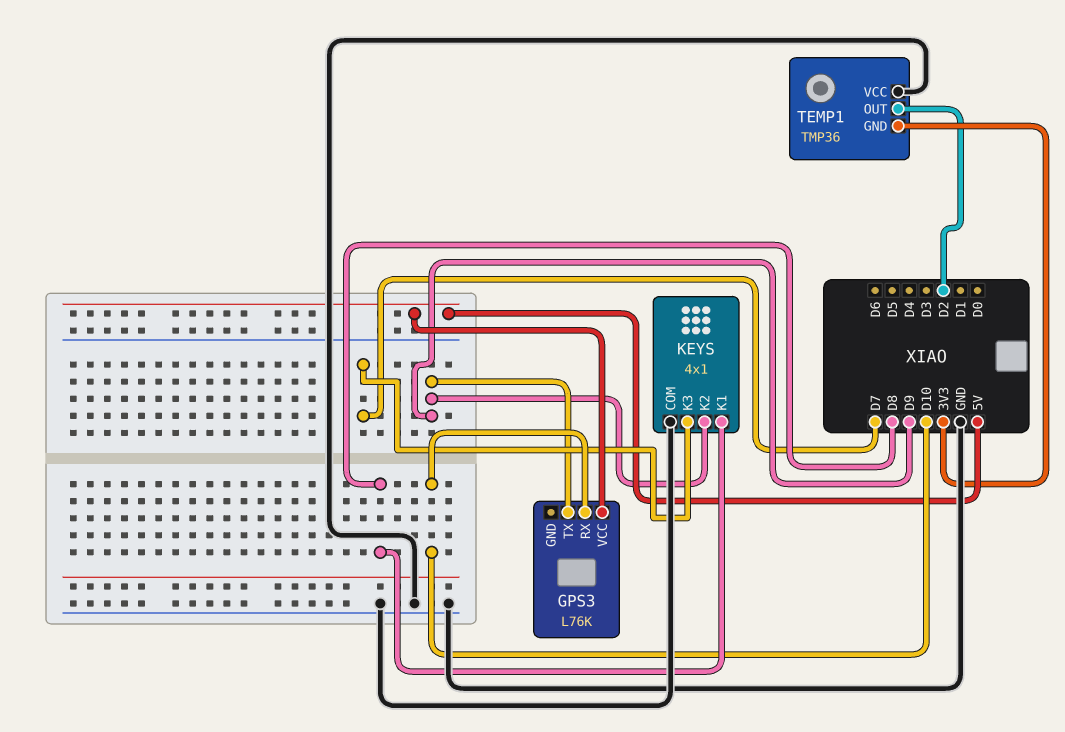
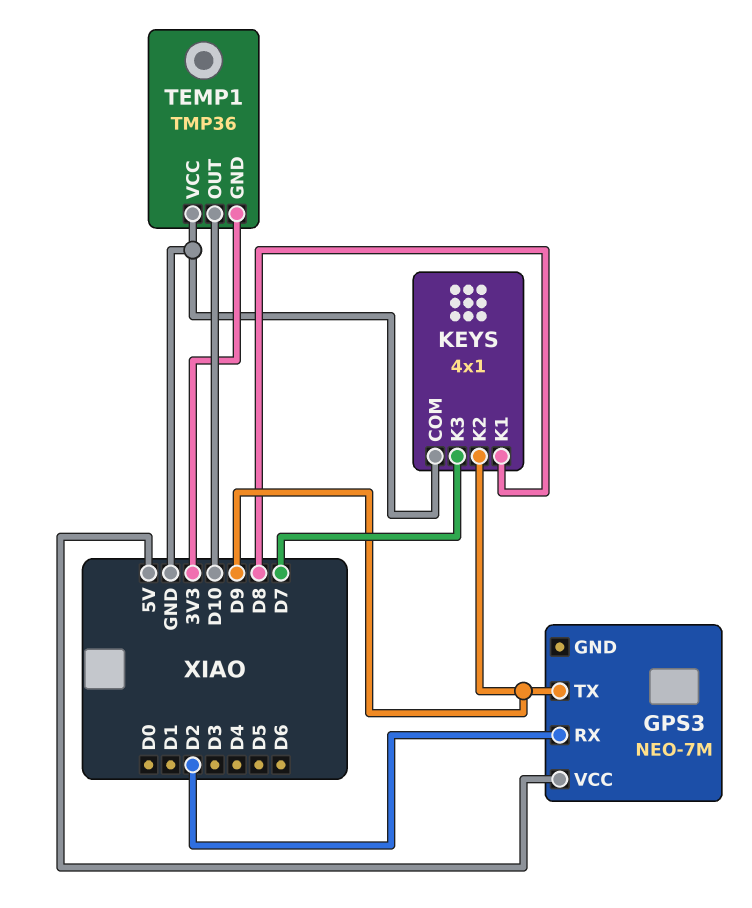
GPS3: L76K -> NEO-7M
GPS3 pin RX: D10 -> D2
TEMP1 pin OUT: D2 -> D10

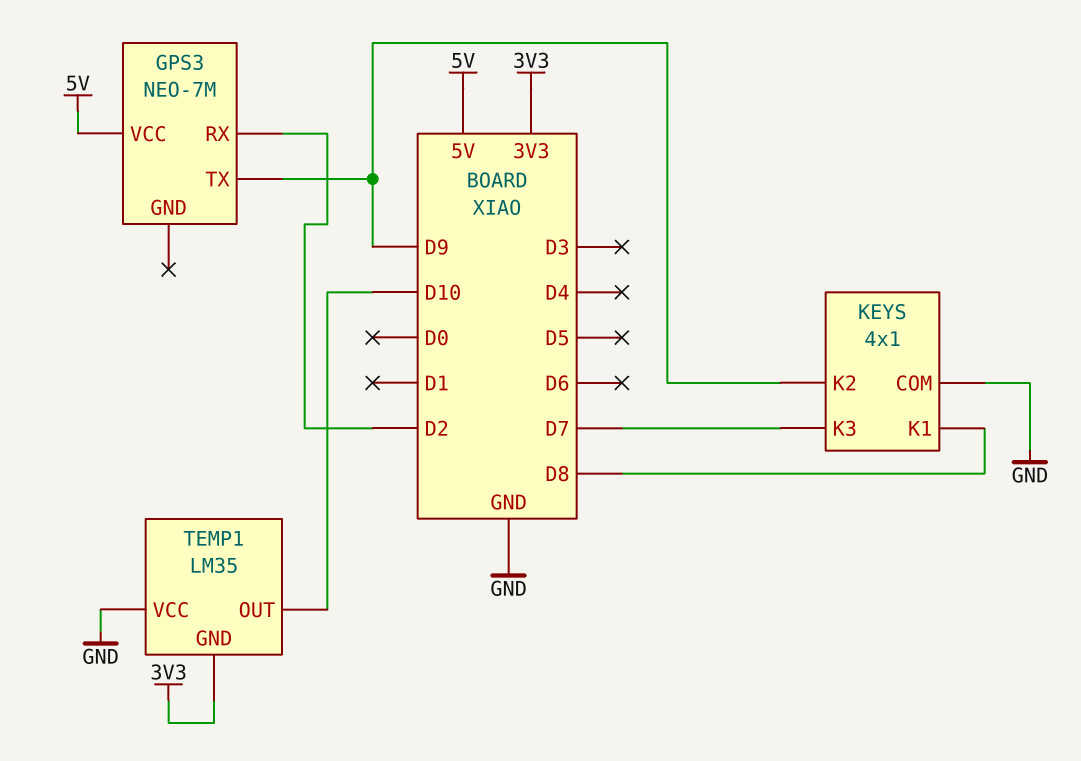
TEMP1: TMP36 -> LM35

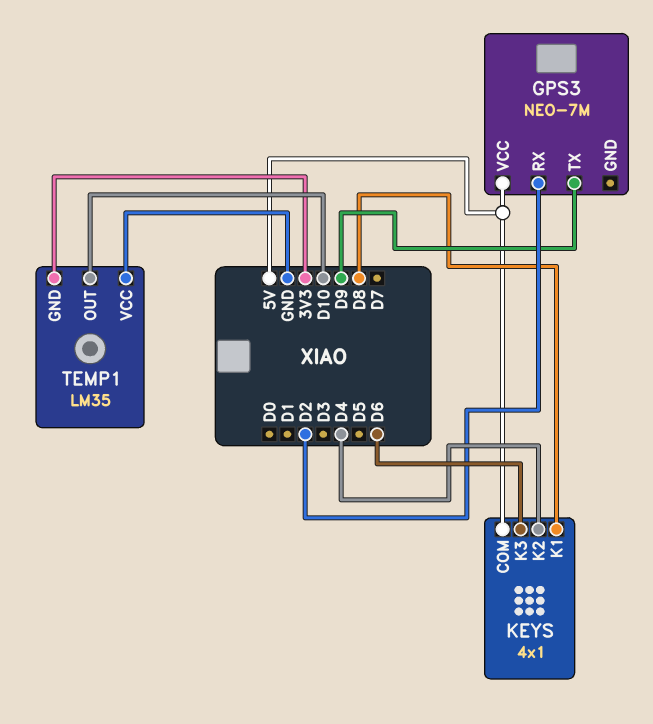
KEYS pin COM: GND -> 5V
KEYS pin K2: D9 -> D4
KEYS pin K3: D7 -> D6

